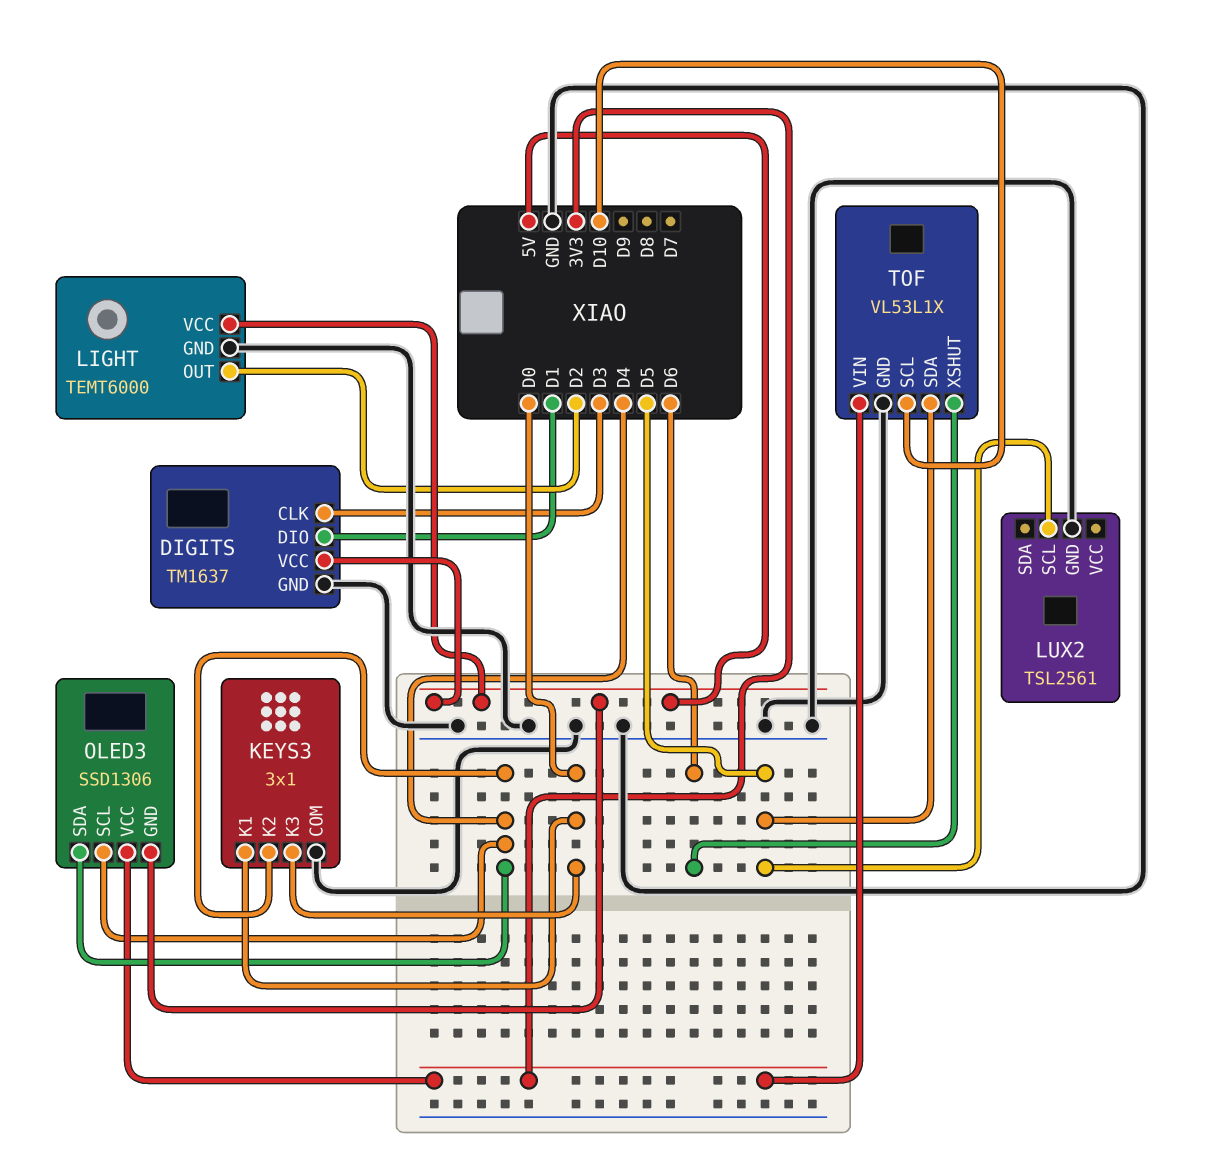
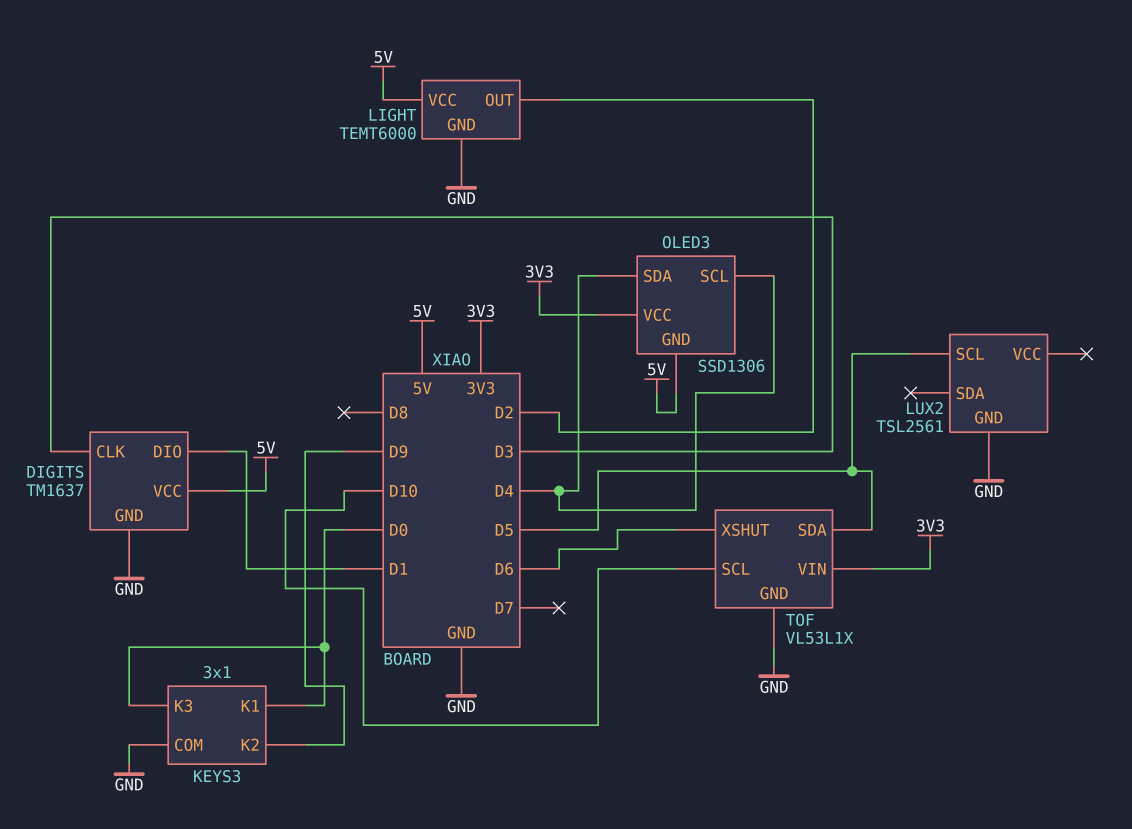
KEYS3 pin K2: D4 -> D9

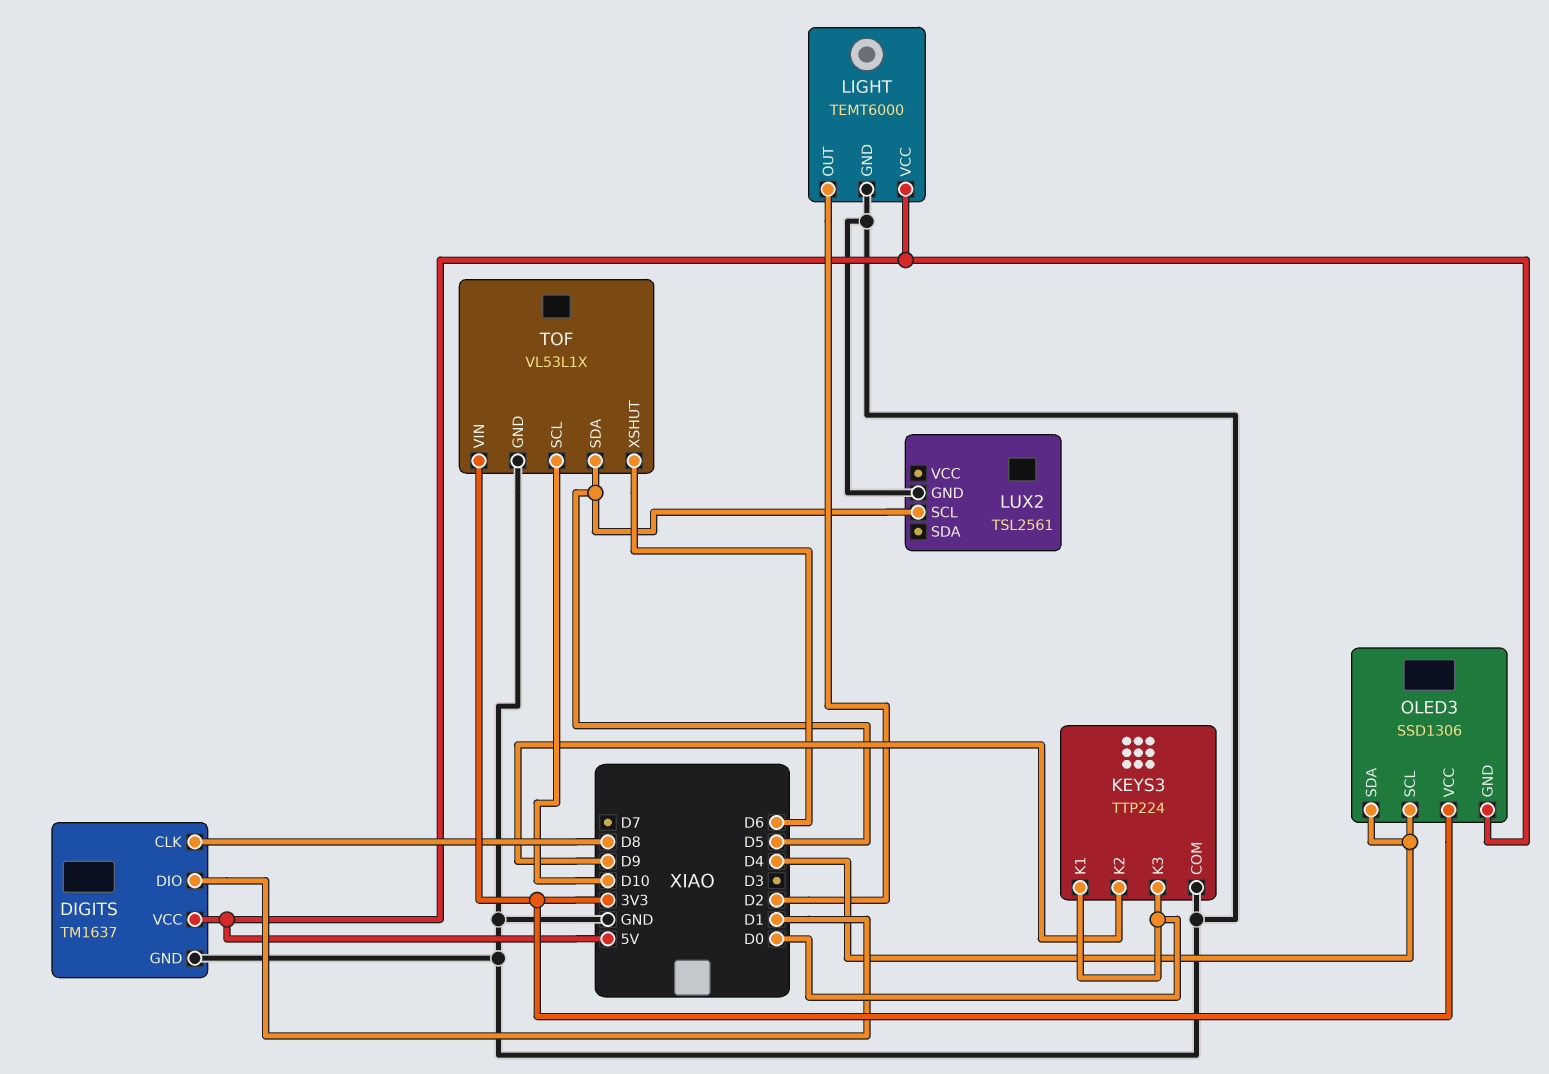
DIGITS pin CLK: D3 -> D8
KEYS3: 3x1 -> TTP224

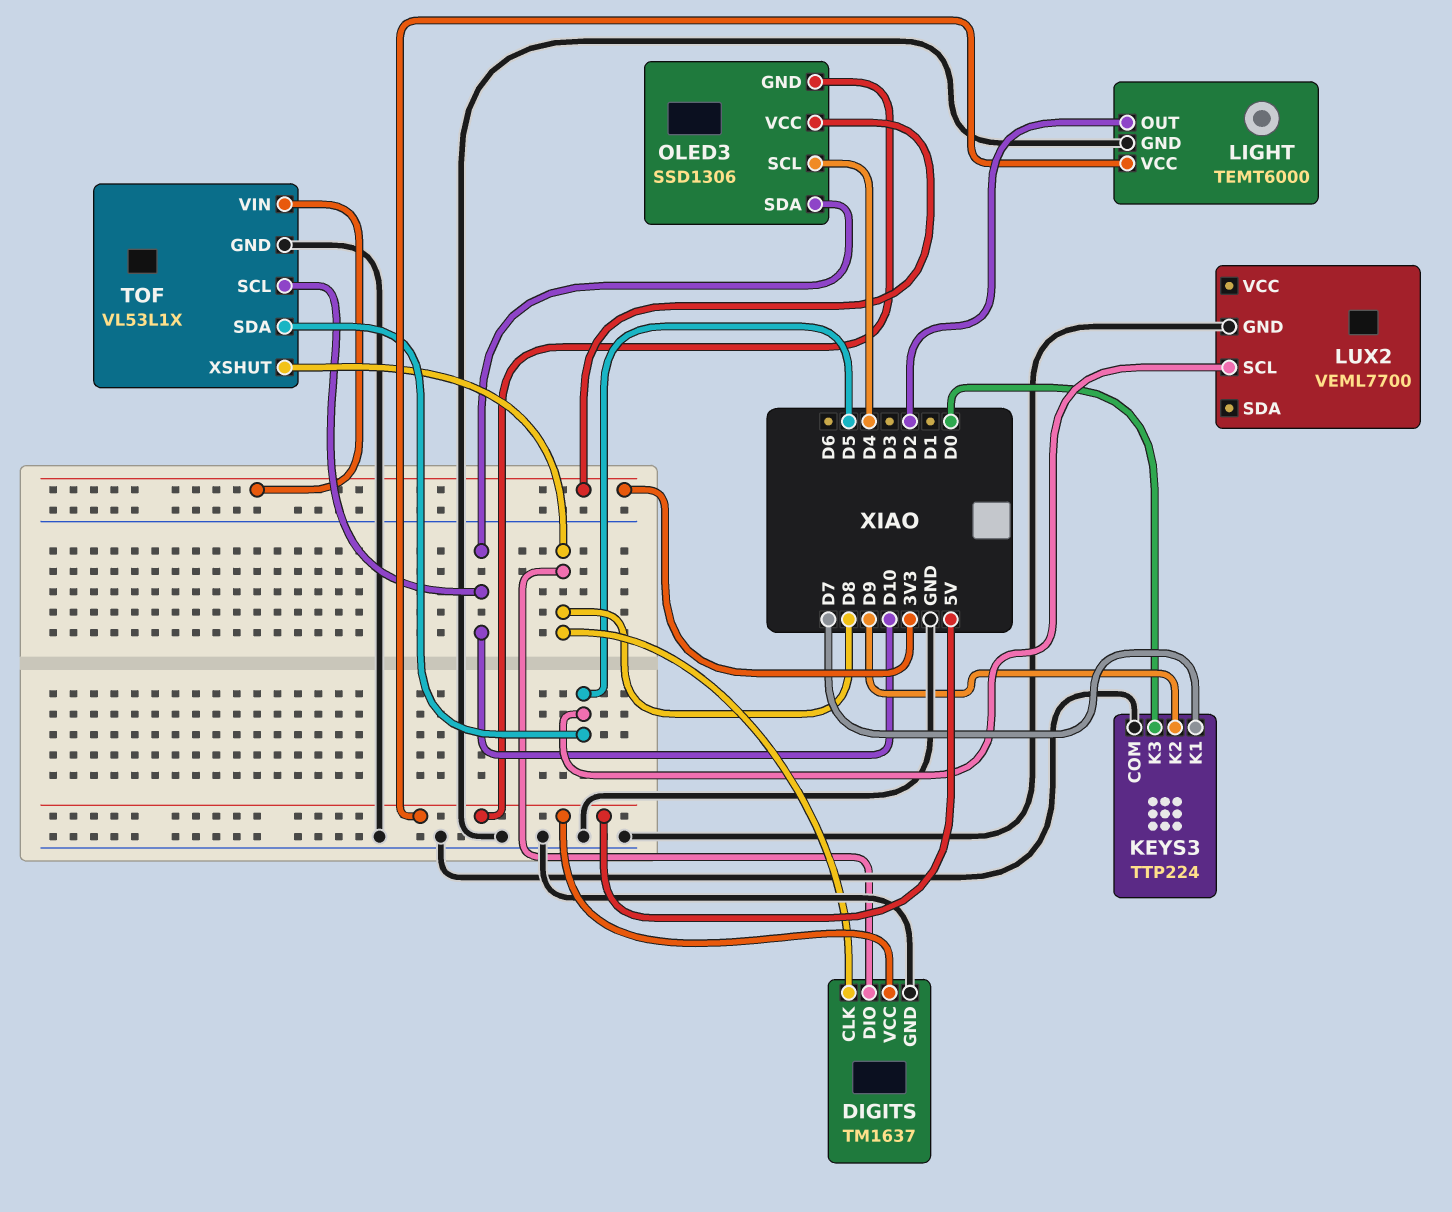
DIGITS pin DIO: D1 -> D8
KEYS3 pin K1: D0 -> D7
LUX2: TSL2561 -> VEML7700
OLED3 pin SDA: D4 -> D10
TOF pin XSHUT: D6 -> D8

